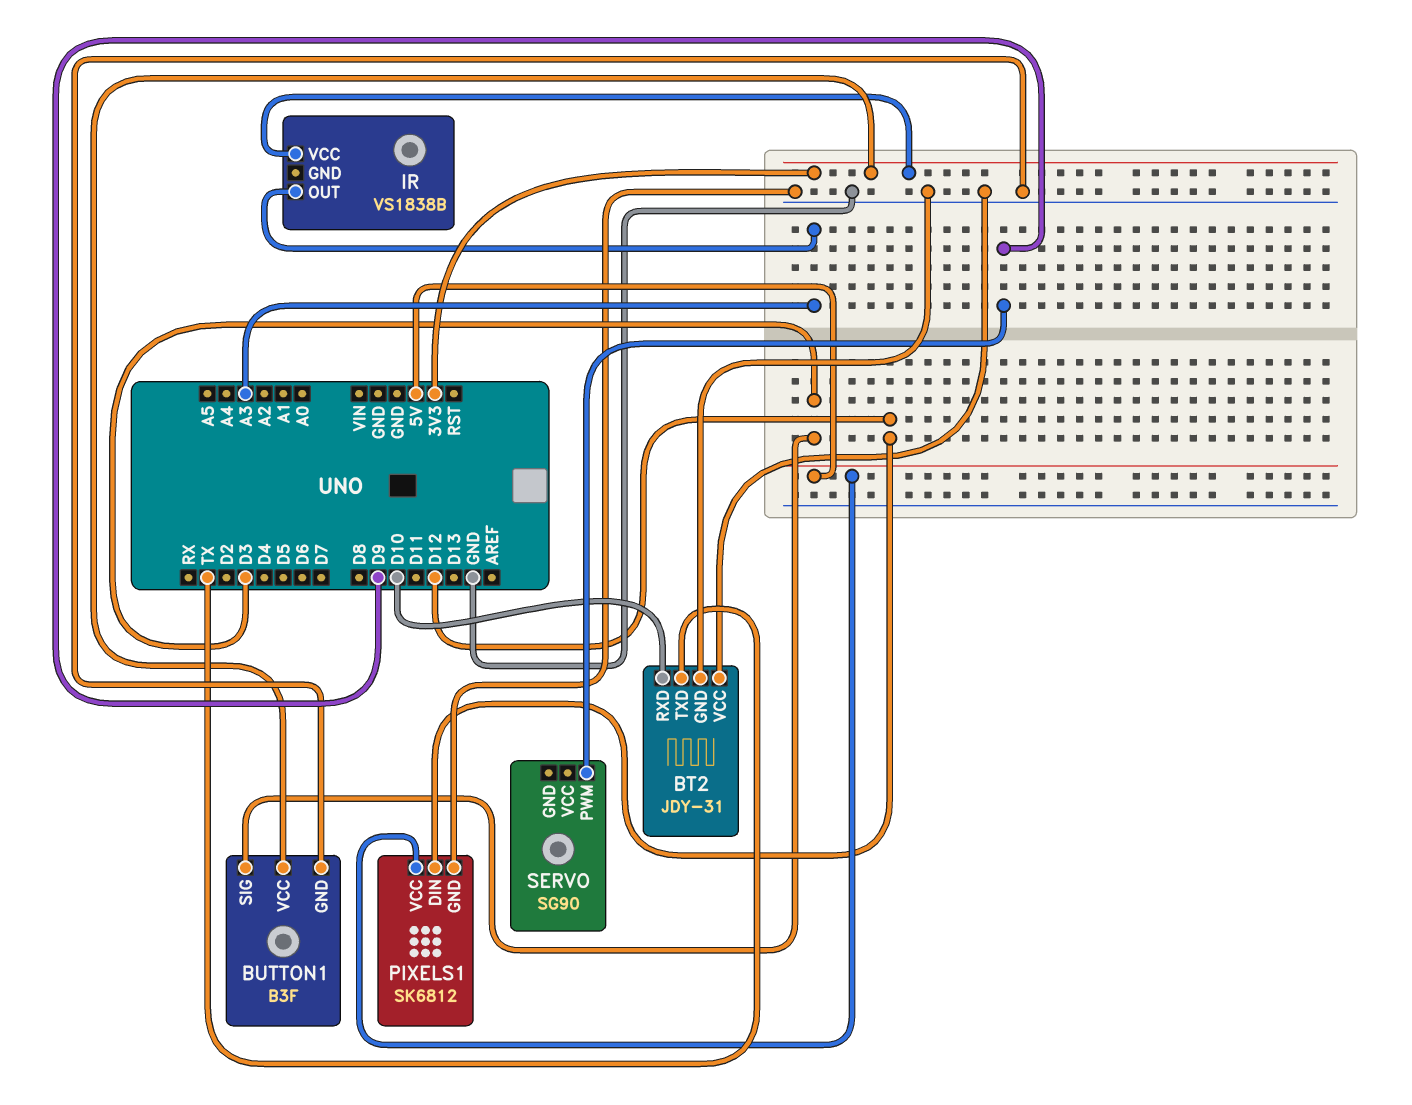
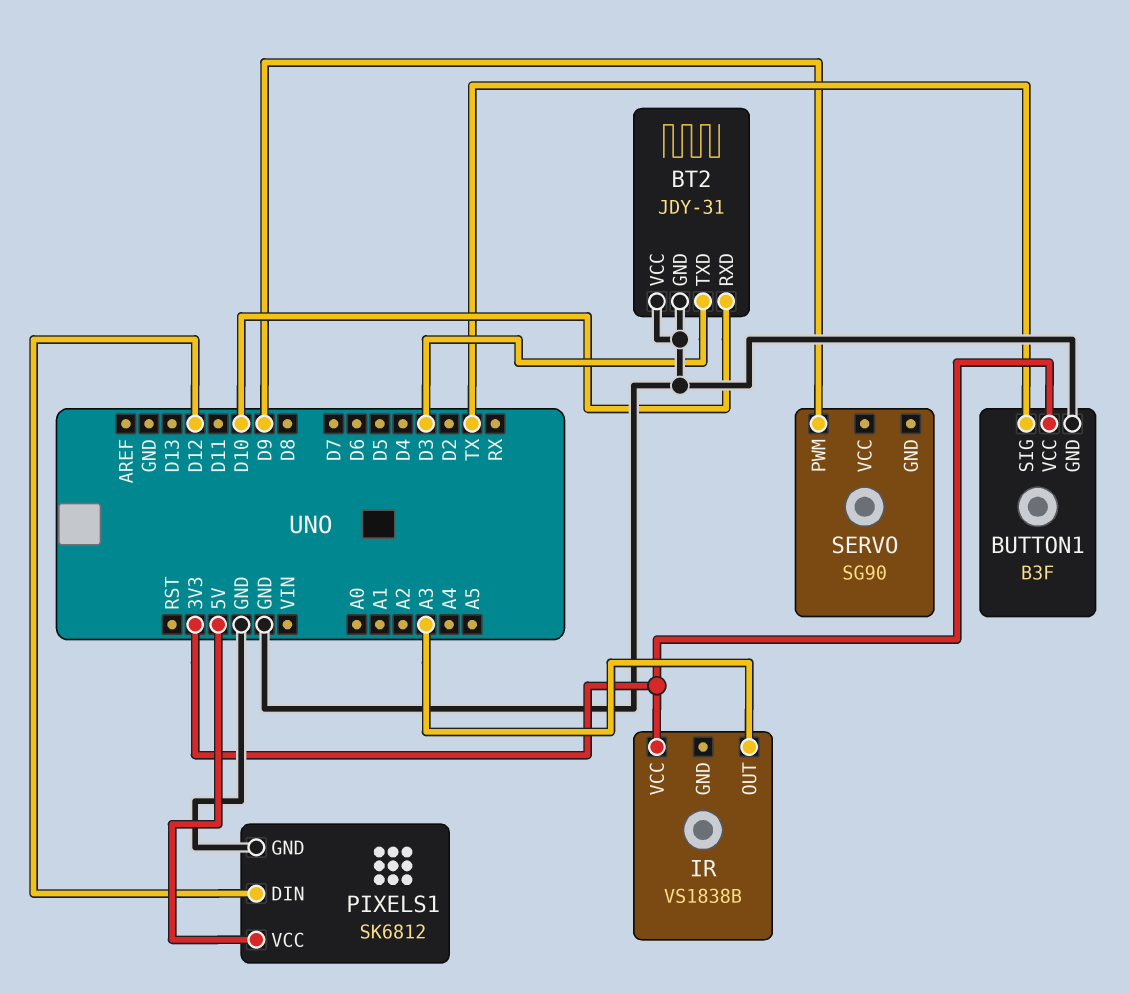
BT2 pin TXD: TX -> D3
BUTTON1 pin SIG: D3 -> TX

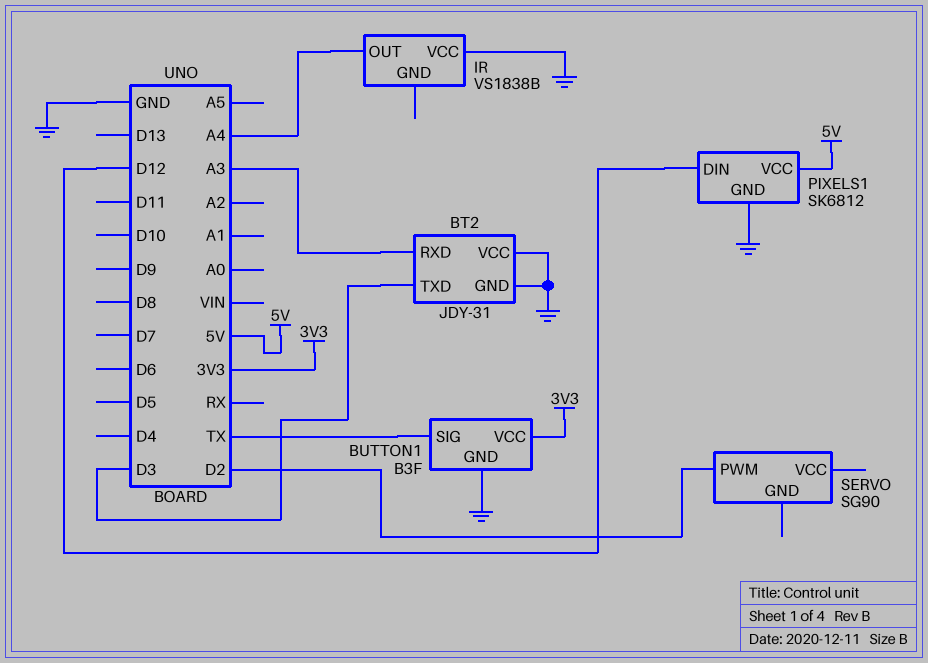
BT2 pin RXD: D10 -> A3
IR pin OUT: A3 -> A4
IR pin VCC: 3V3 -> GND
SERVO pin PWM: D9 -> D2

